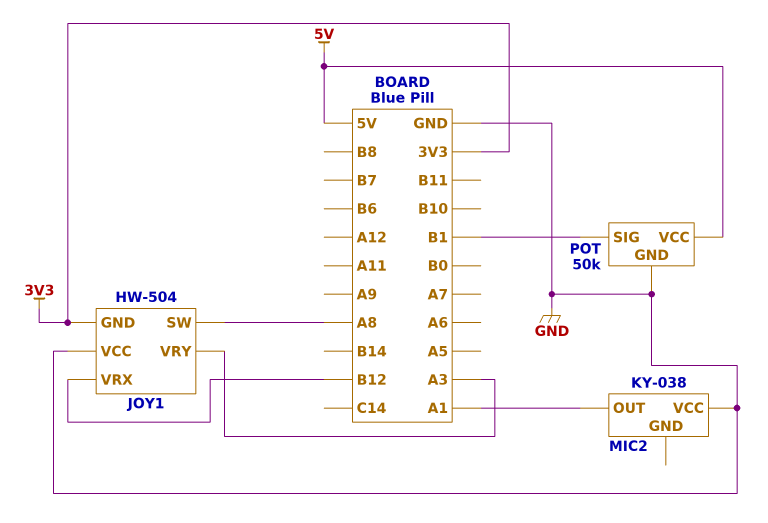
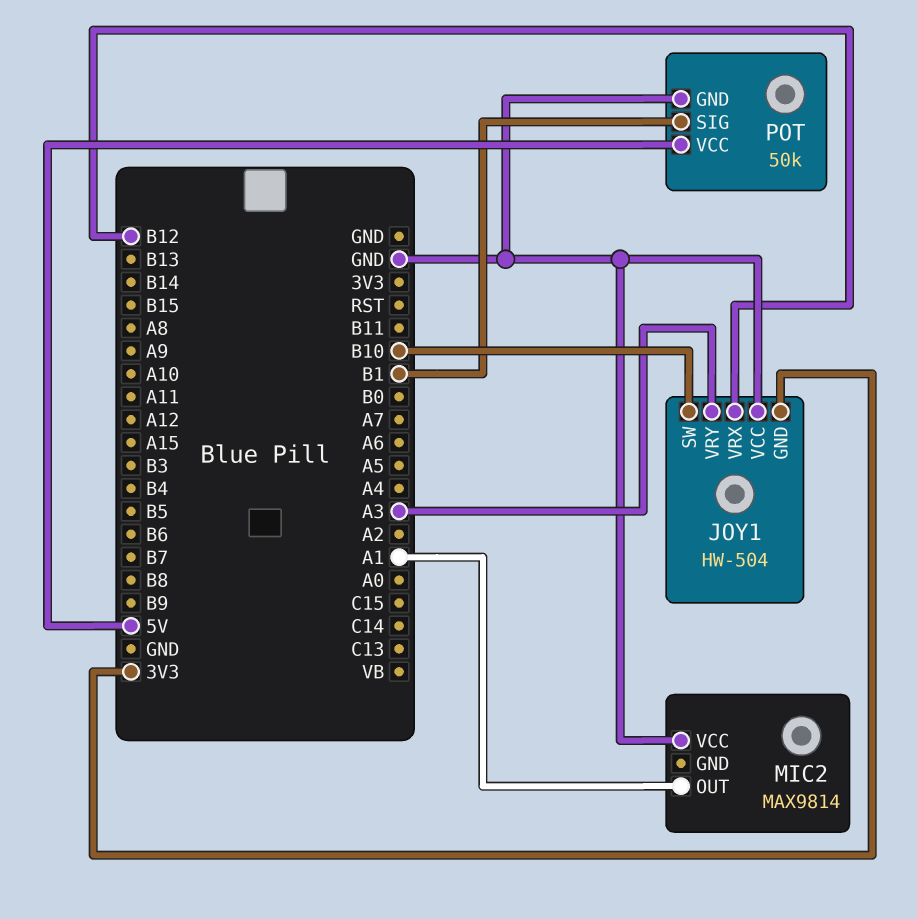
JOY1 pin SW: A8 -> B10
MIC2: KY-038 -> MAX9814

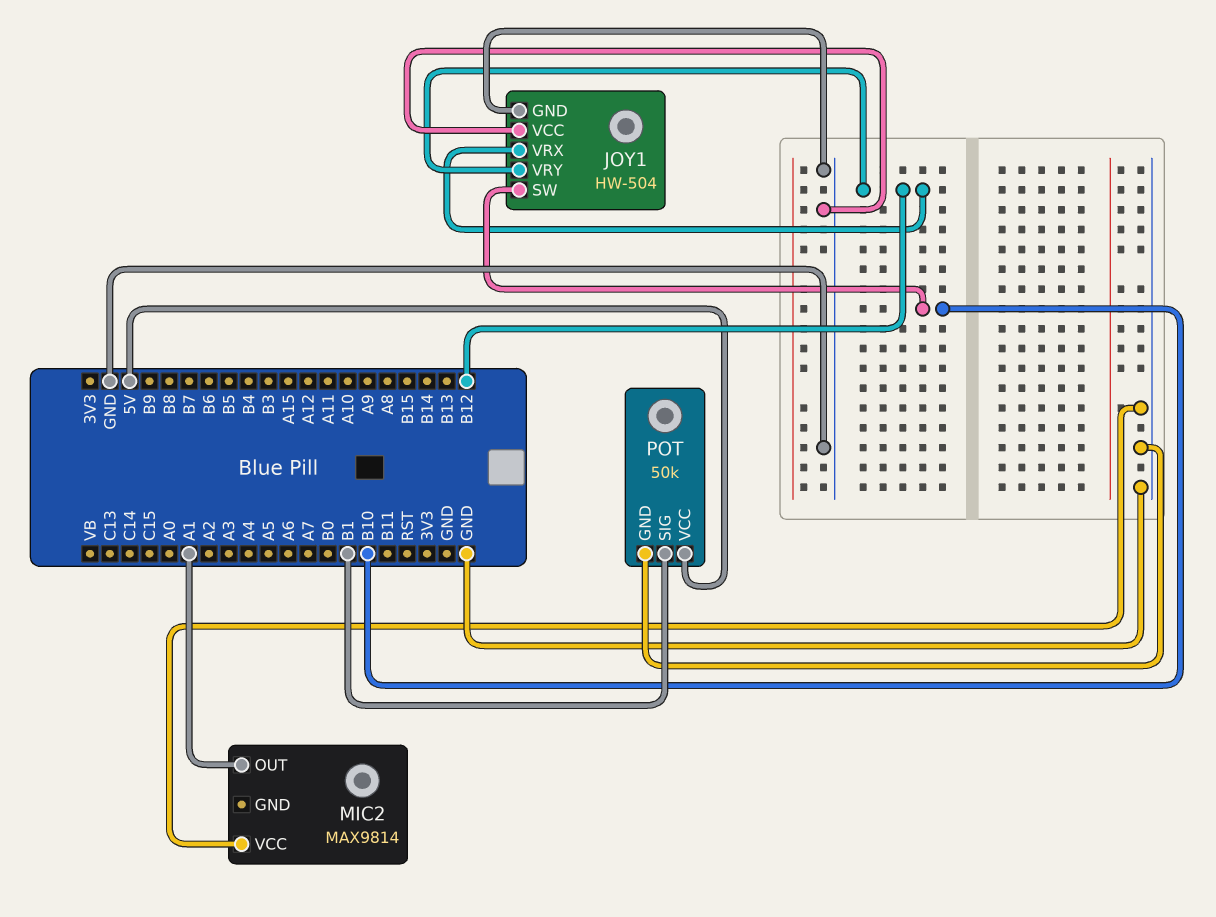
JOY1 pin GND: 3V3 -> GND
JOY1 pin VRY: A3 -> B12

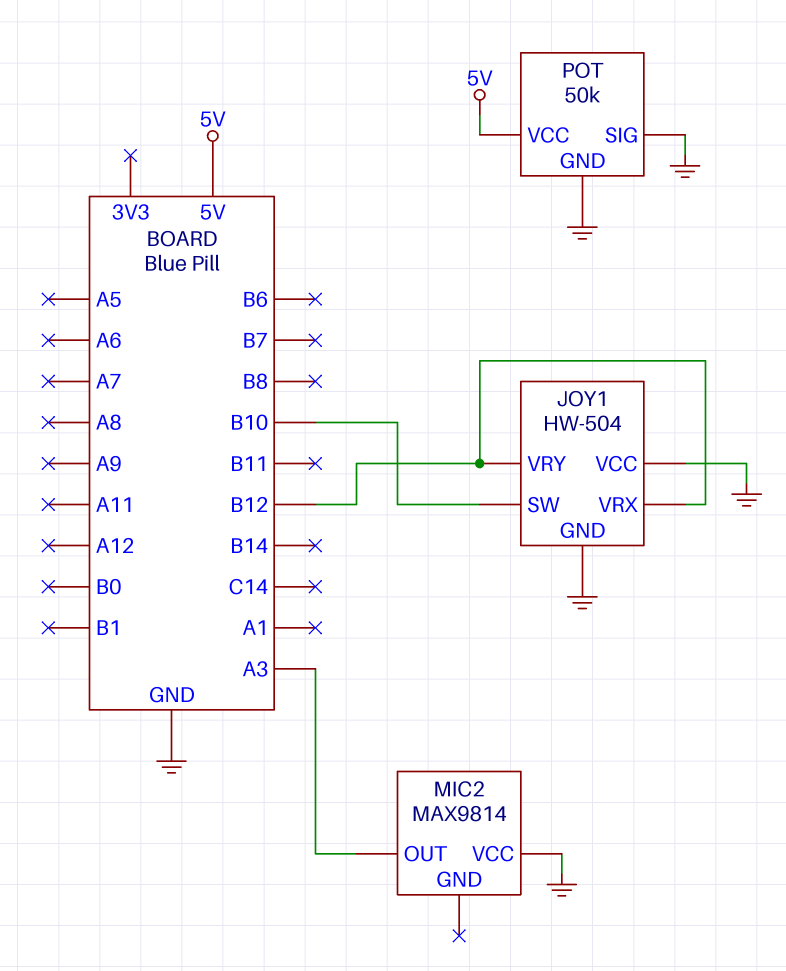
MIC2 pin OUT: A1 -> A3
POT pin SIG: B1 -> GND

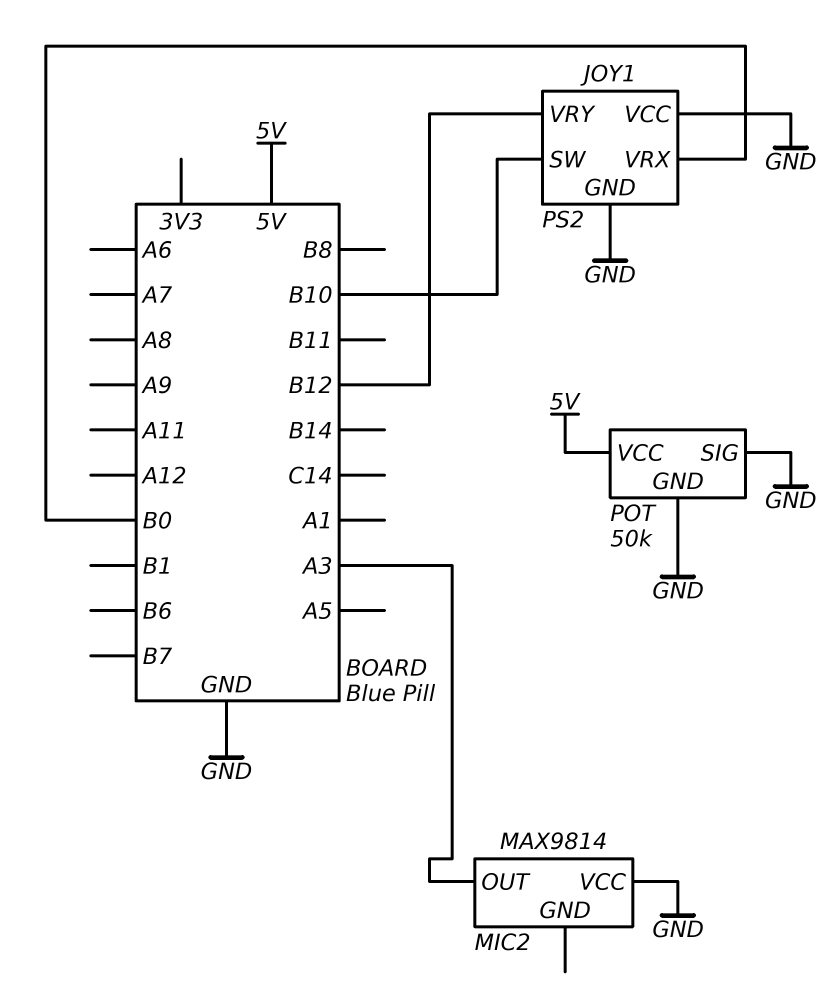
JOY1: HW-504 -> PS2
JOY1 pin VRX: B12 -> B0

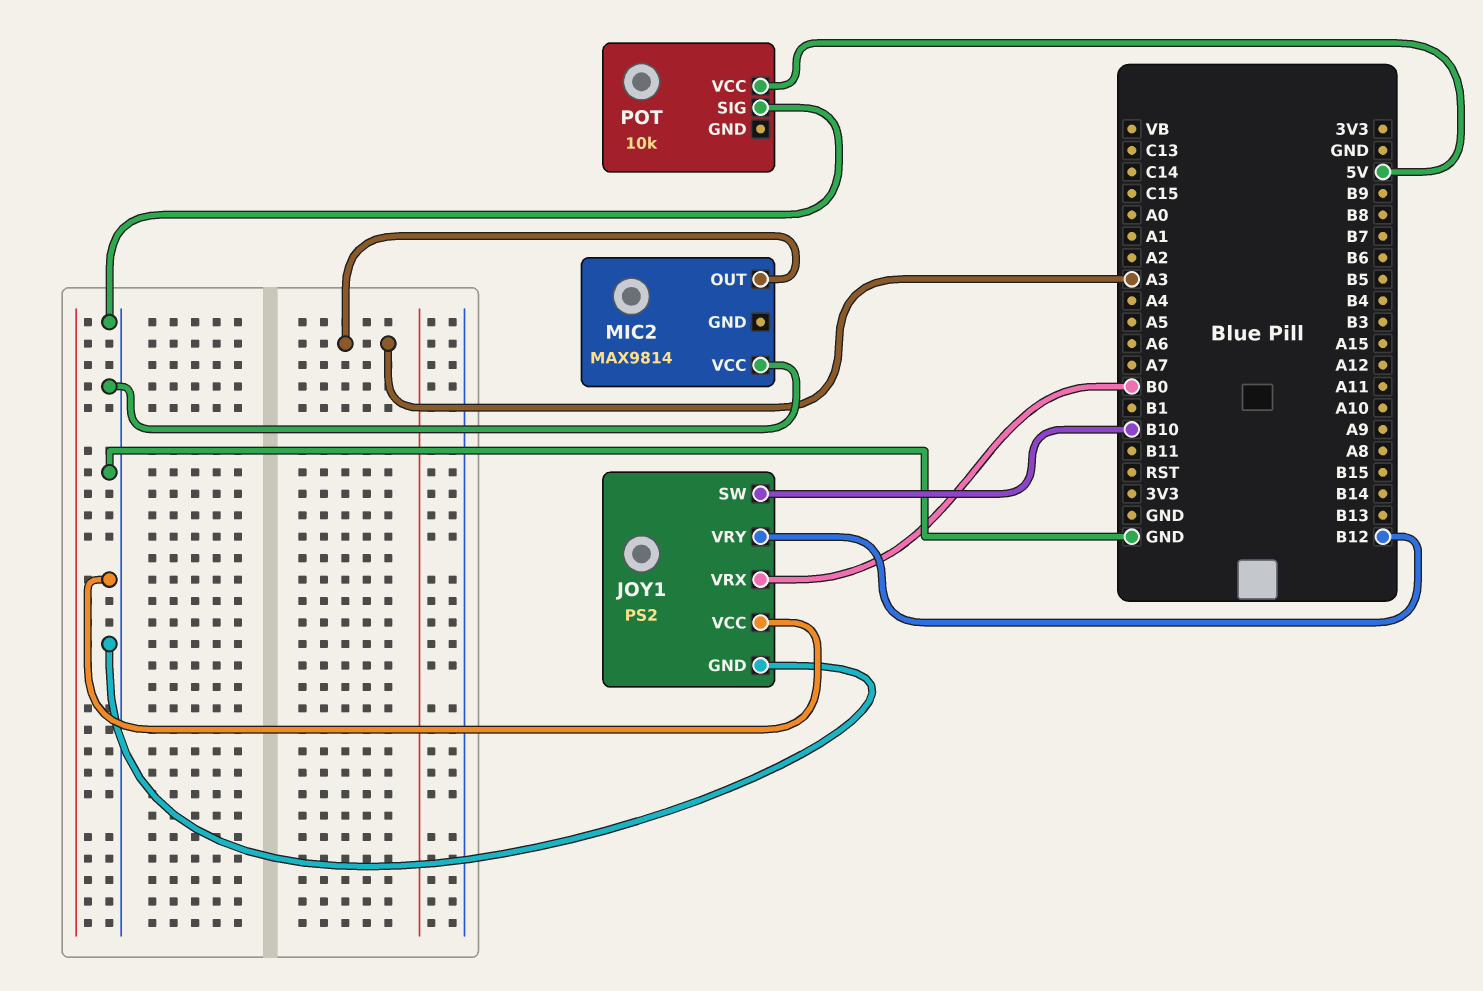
POT: 50k -> 10k
POT pin GND: GND -> none

